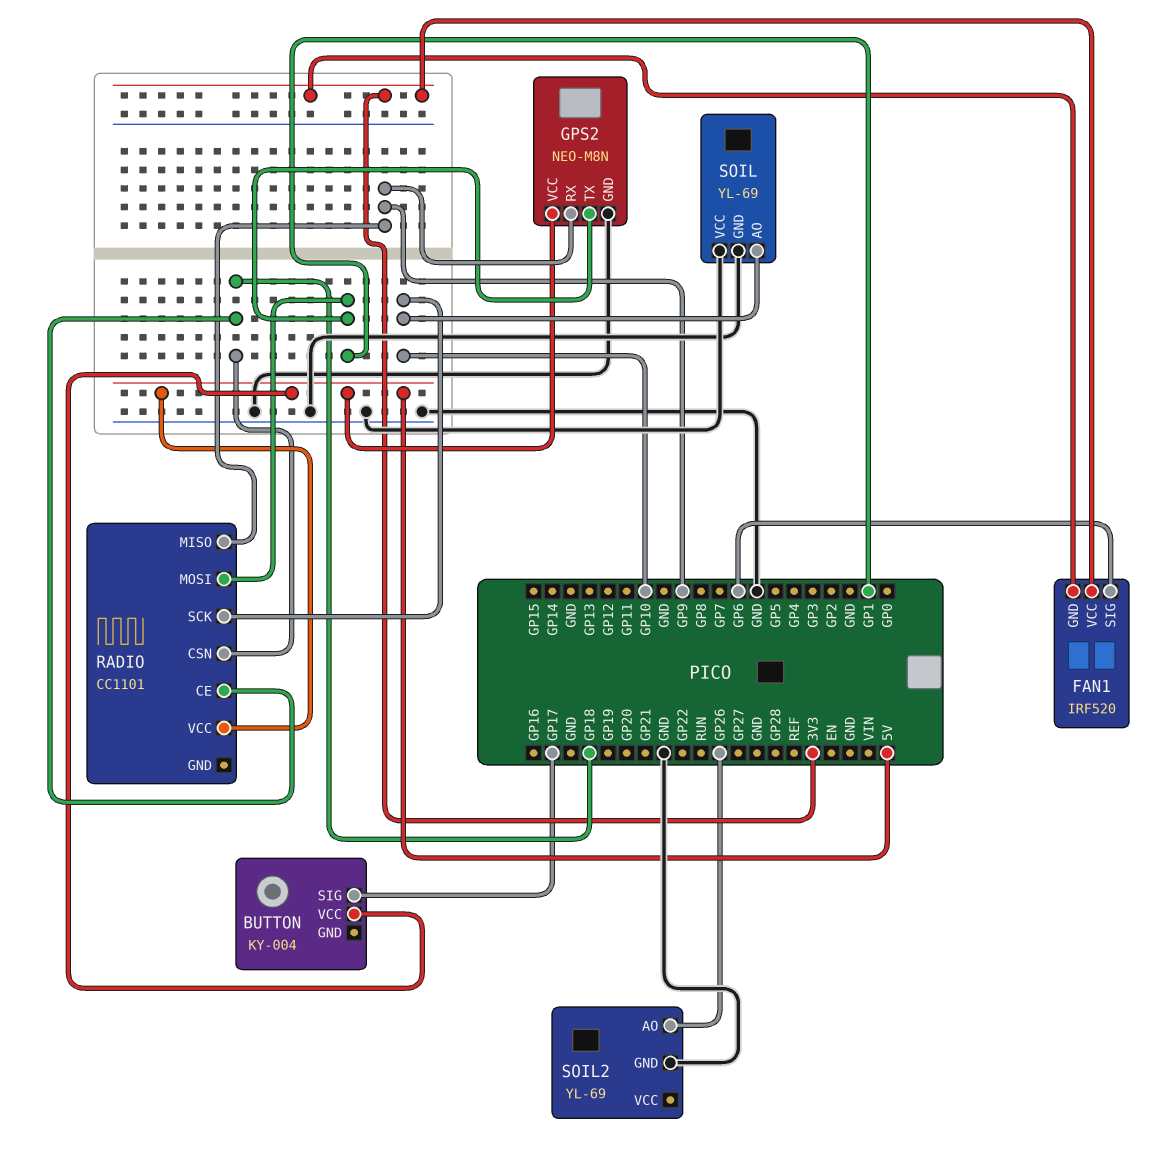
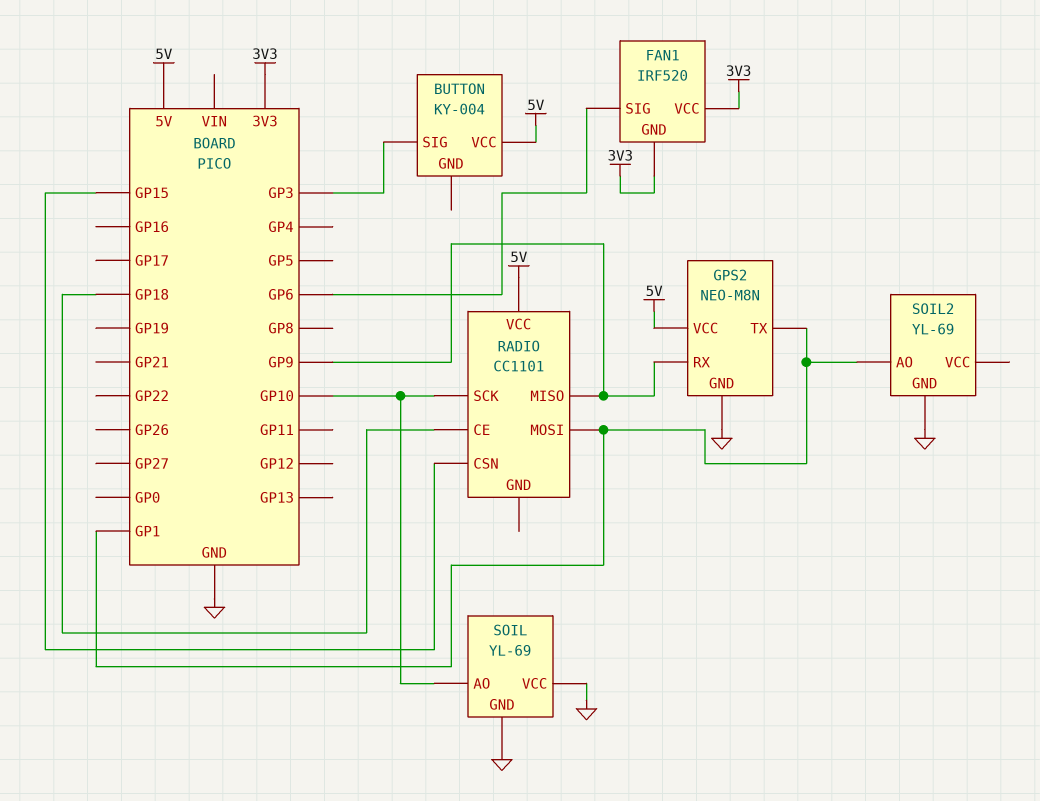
BUTTON pin SIG: GP17 -> GP3
RADIO pin CSN: GP18 -> GP15
SOIL2 pin AO: GP26 -> GP1

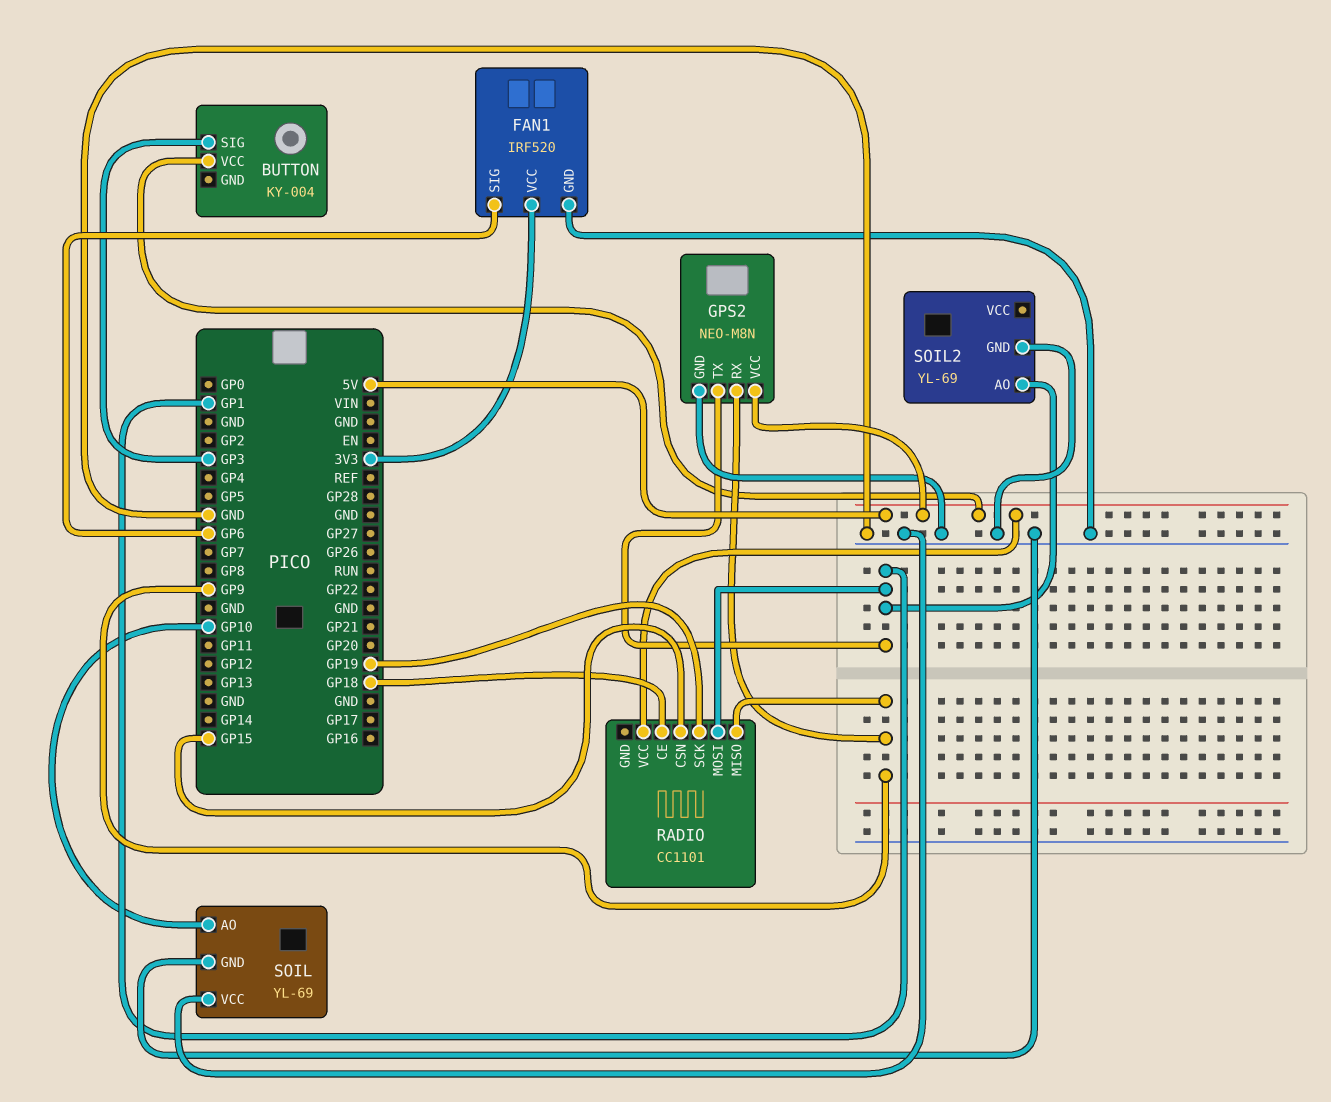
FAN1 pin GND: 3V3 -> GND
RADIO pin SCK: GP10 -> GP19

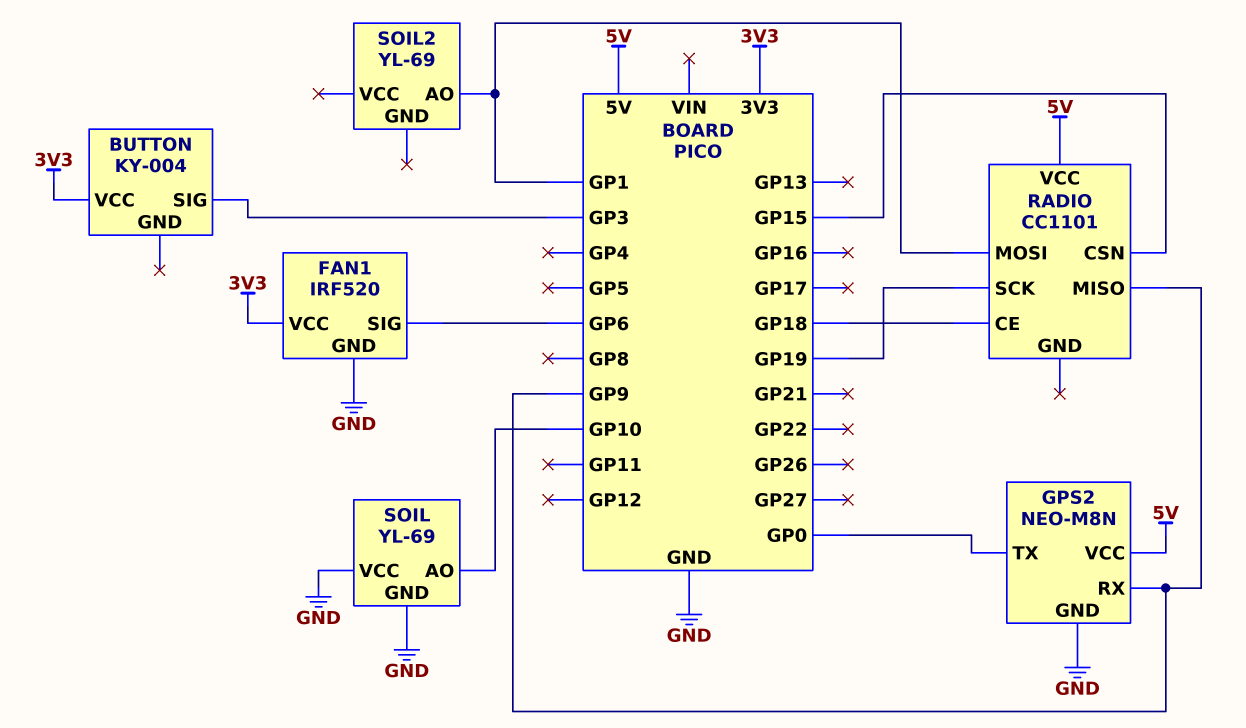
BUTTON pin VCC: 5V -> 3V3
GPS2 pin TX: GP1 -> GP0
SOIL2 pin GND: GND -> none

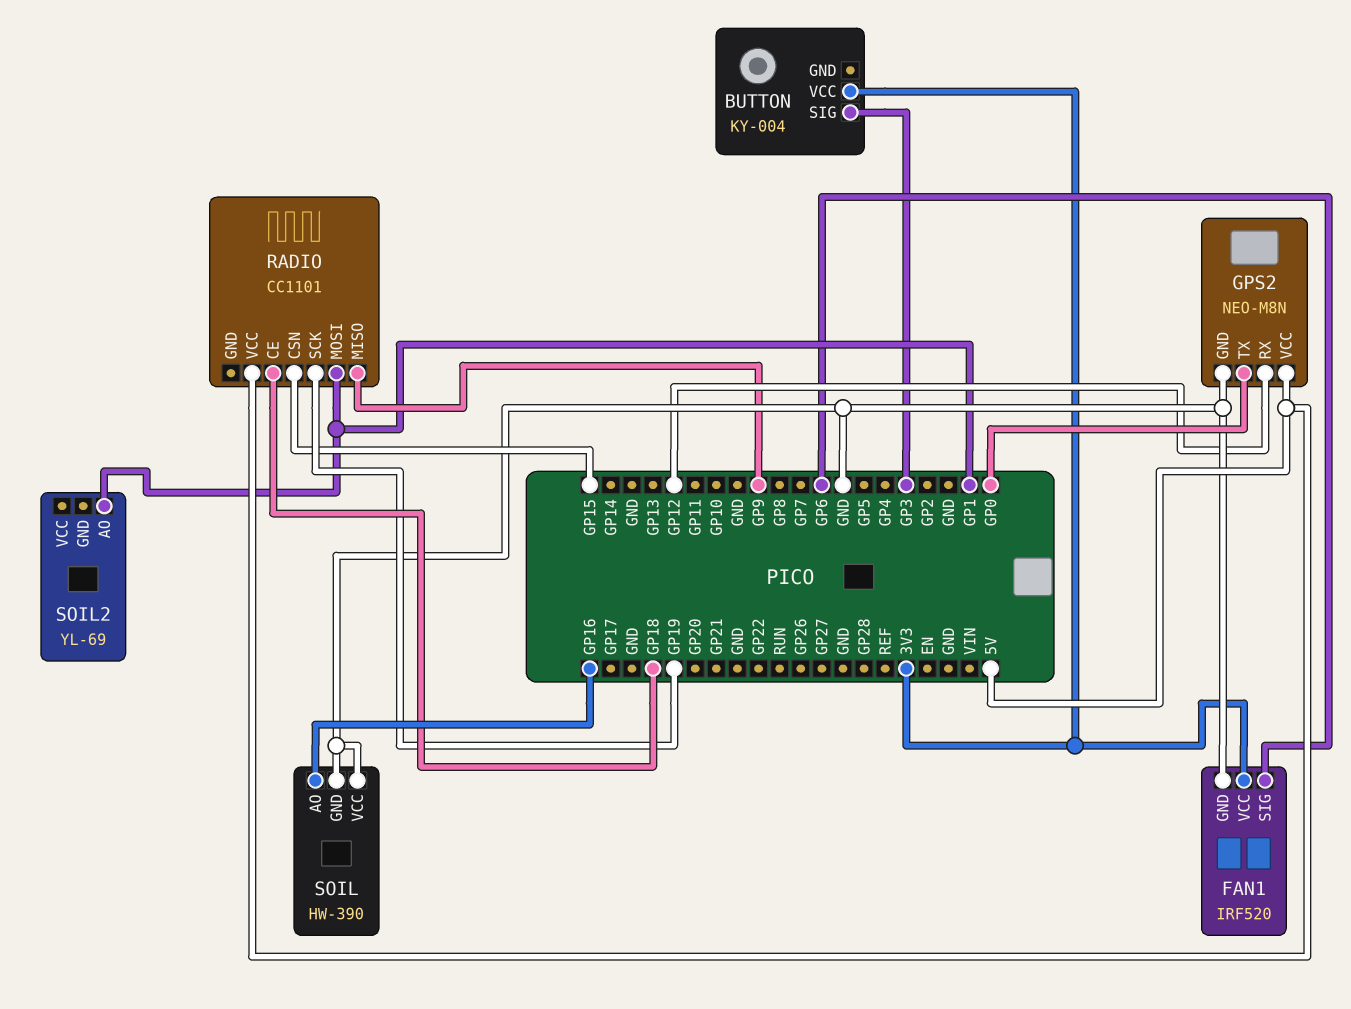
GPS2 pin RX: GP9 -> GP12
SOIL: YL-69 -> HW-390
SOIL pin AO: GP10 -> GP16

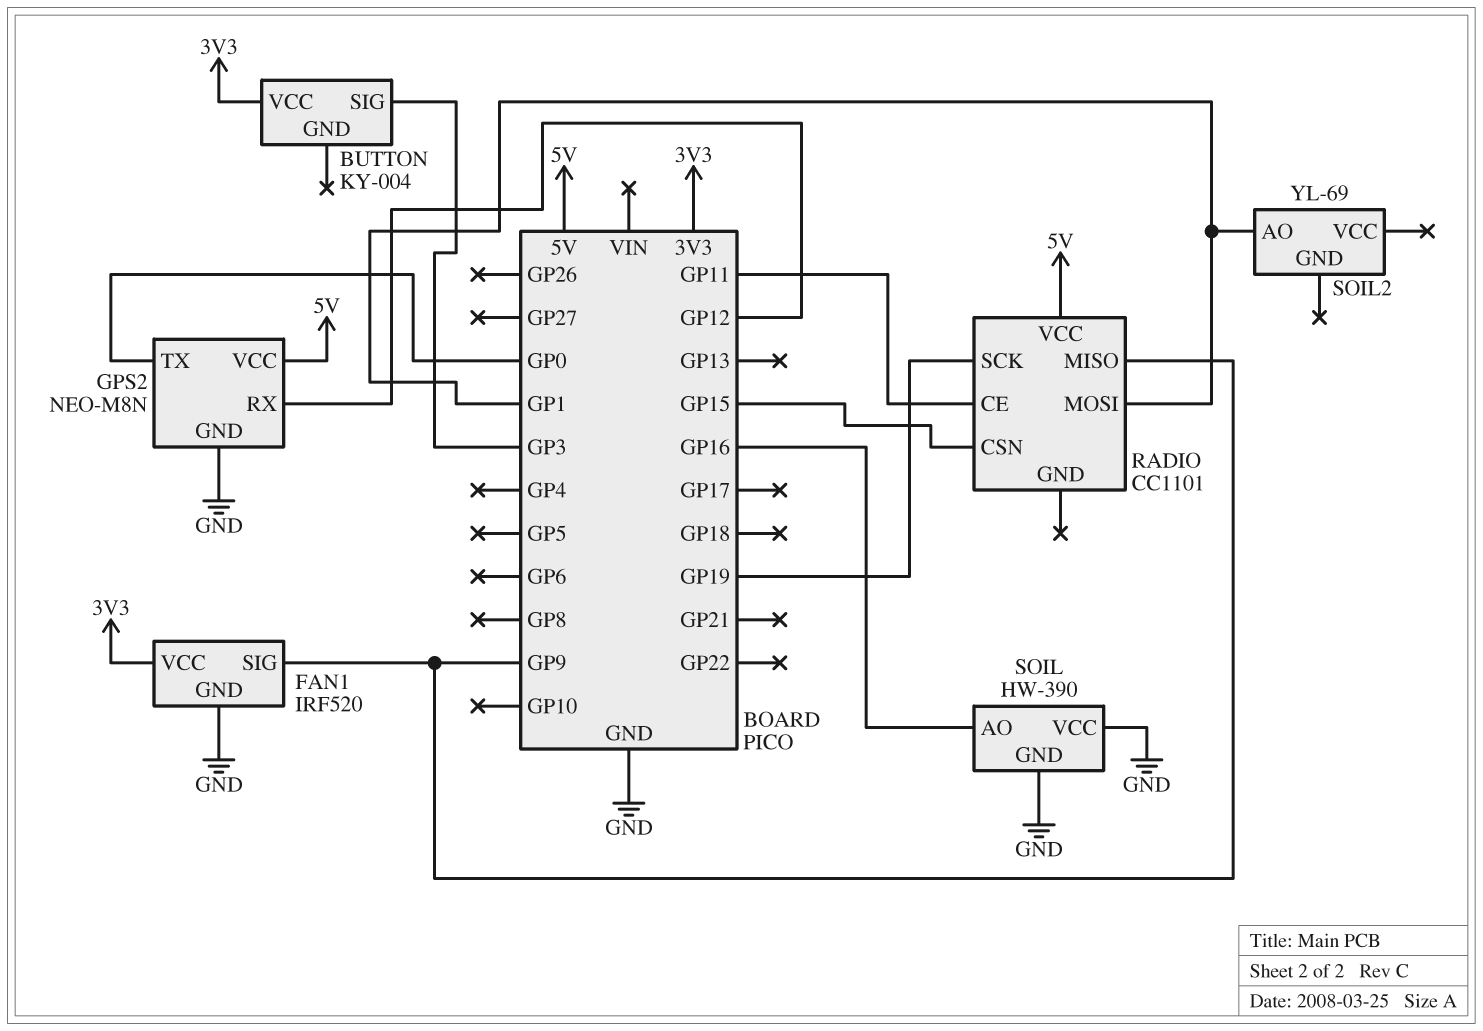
FAN1 pin SIG: GP6 -> GP9
RADIO pin CE: GP18 -> GP11

